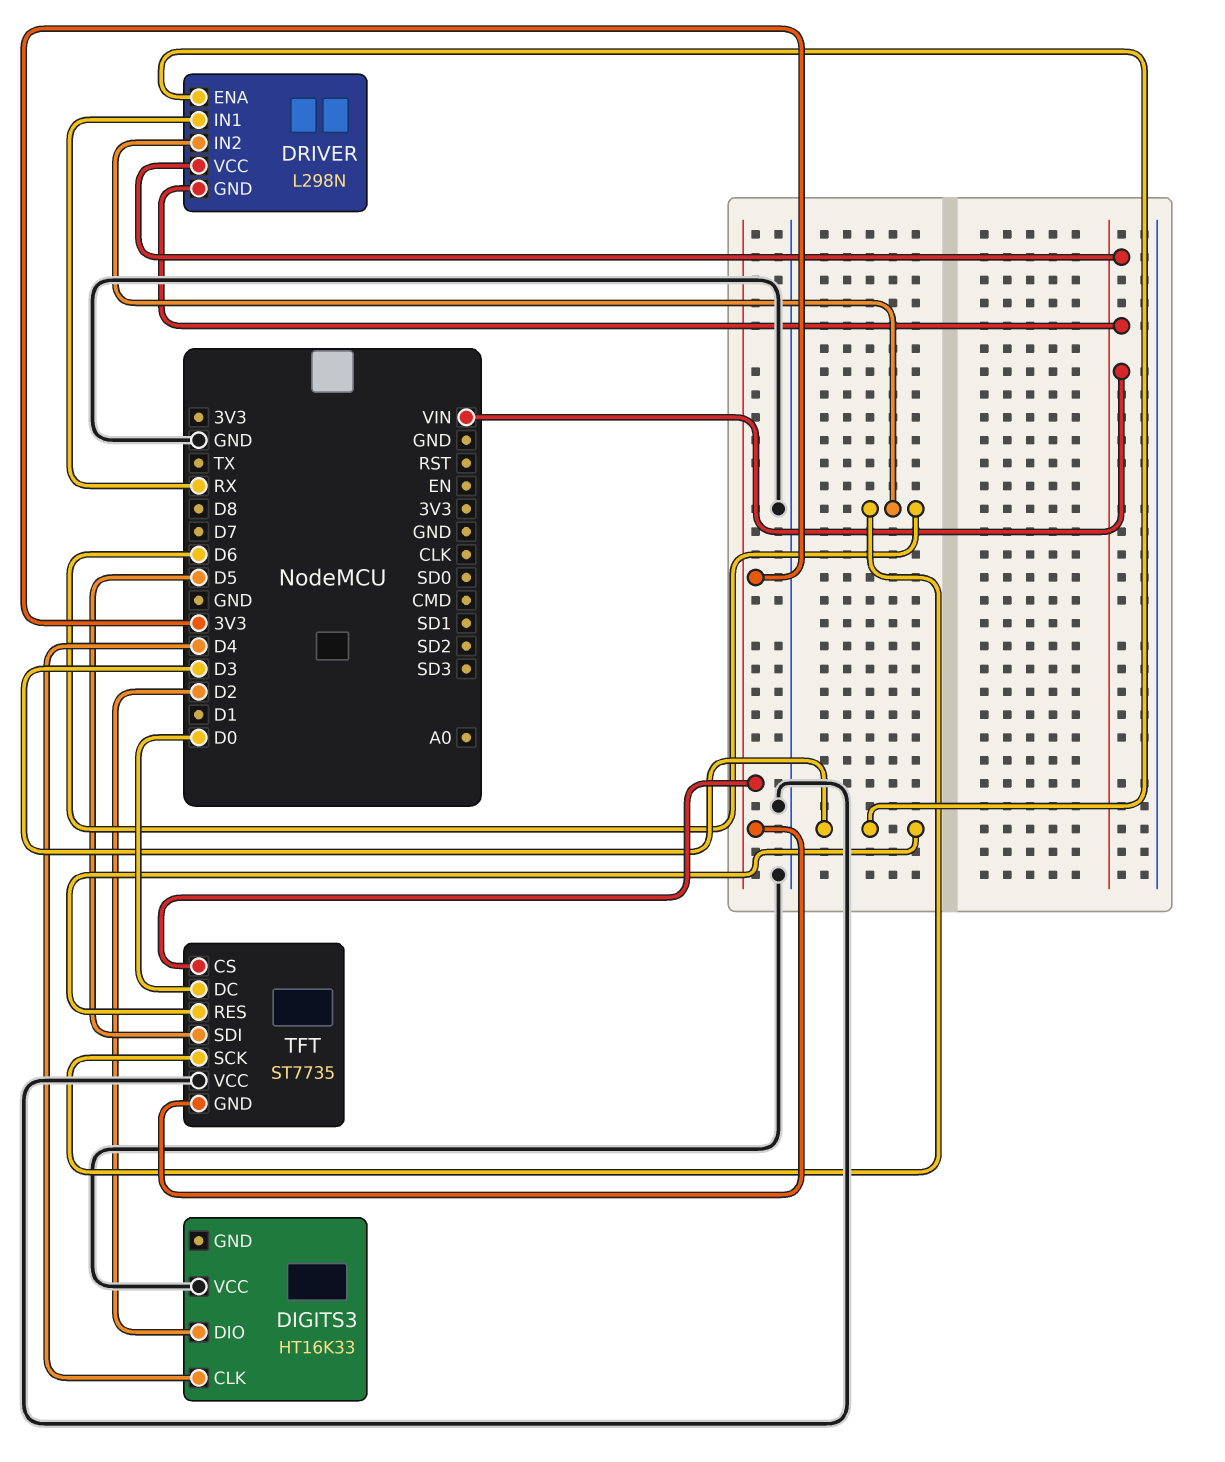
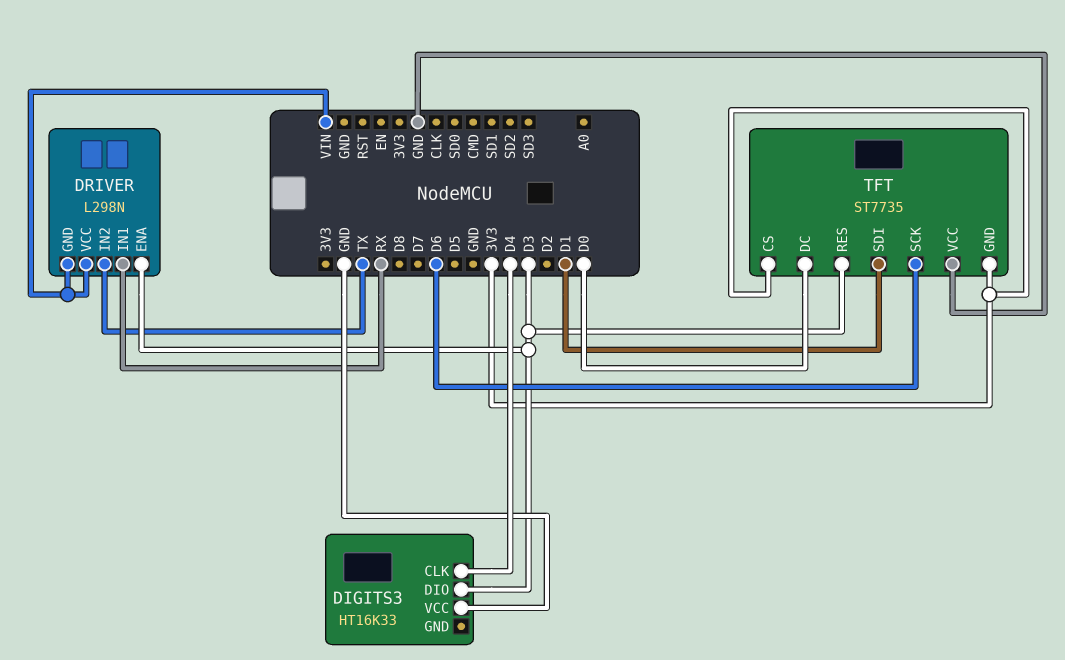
DIGITS3 pin DIO: D2 -> D3
DRIVER pin IN2: D6 -> TX
TFT pin SDI: D5 -> D1

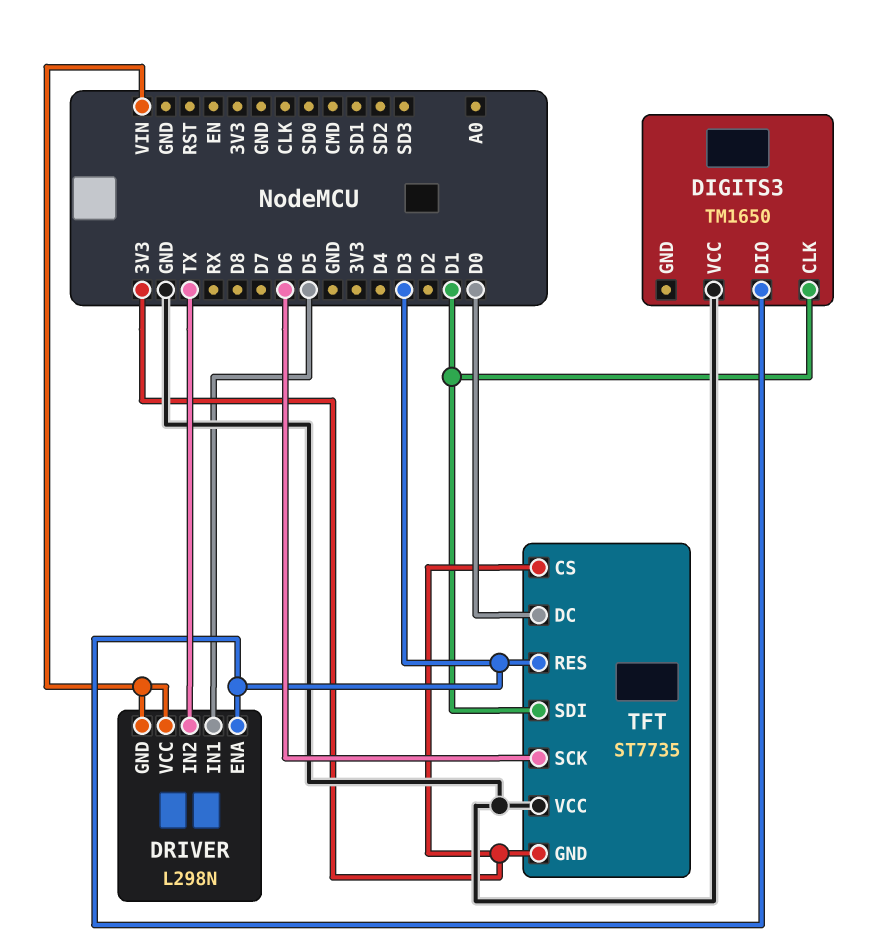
DIGITS3: HT16K33 -> TM1650
DIGITS3 pin CLK: D4 -> D1
DRIVER pin IN1: RX -> D5

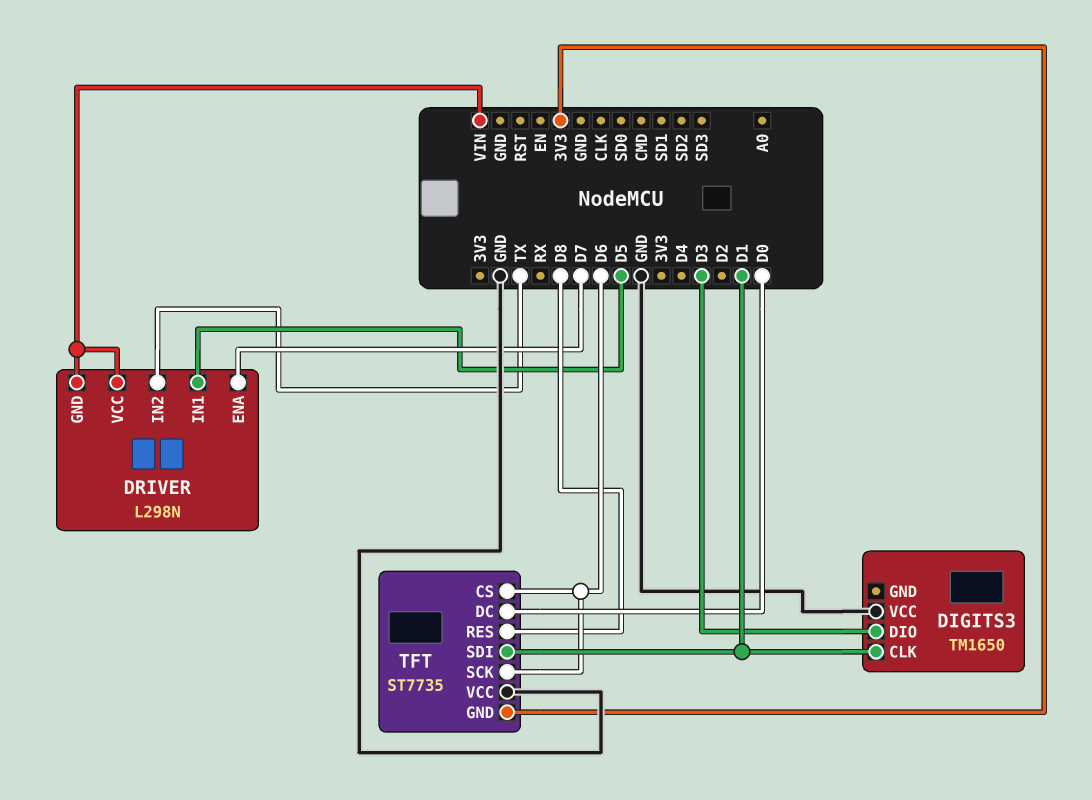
DRIVER pin ENA: D3 -> D7
TFT pin CS: 3V3 -> D6
TFT pin RES: D3 -> D8

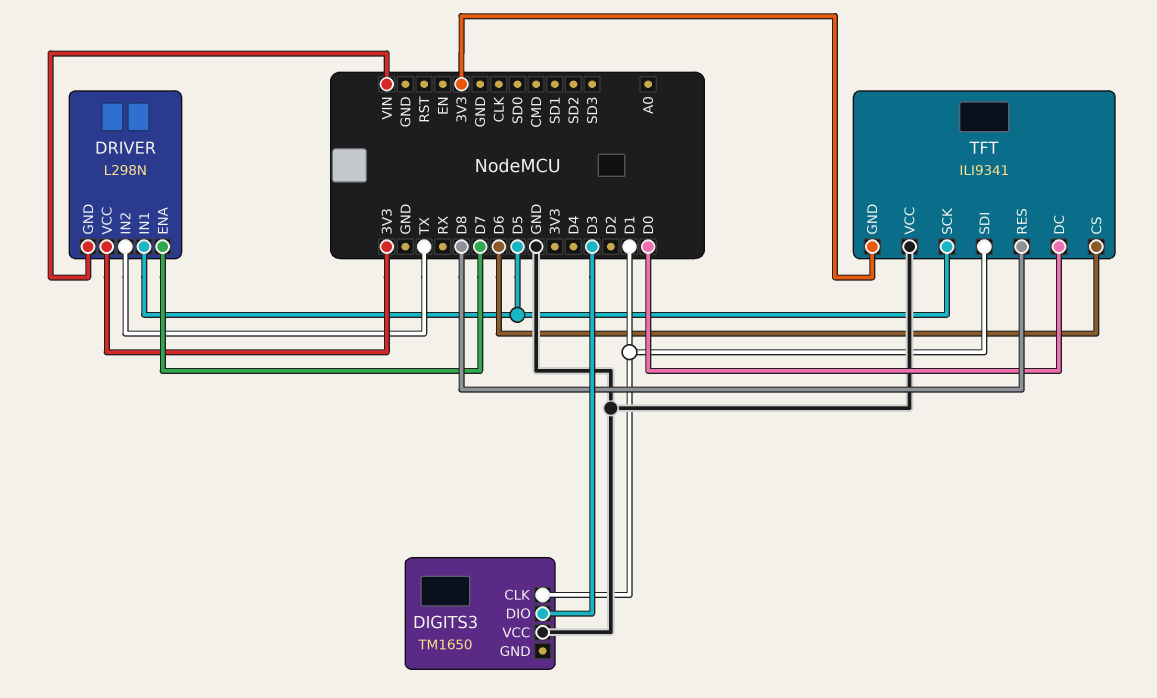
DRIVER pin VCC: VIN -> 3V3
TFT: ST7735 -> ILI9341
TFT pin SCK: D6 -> D5

